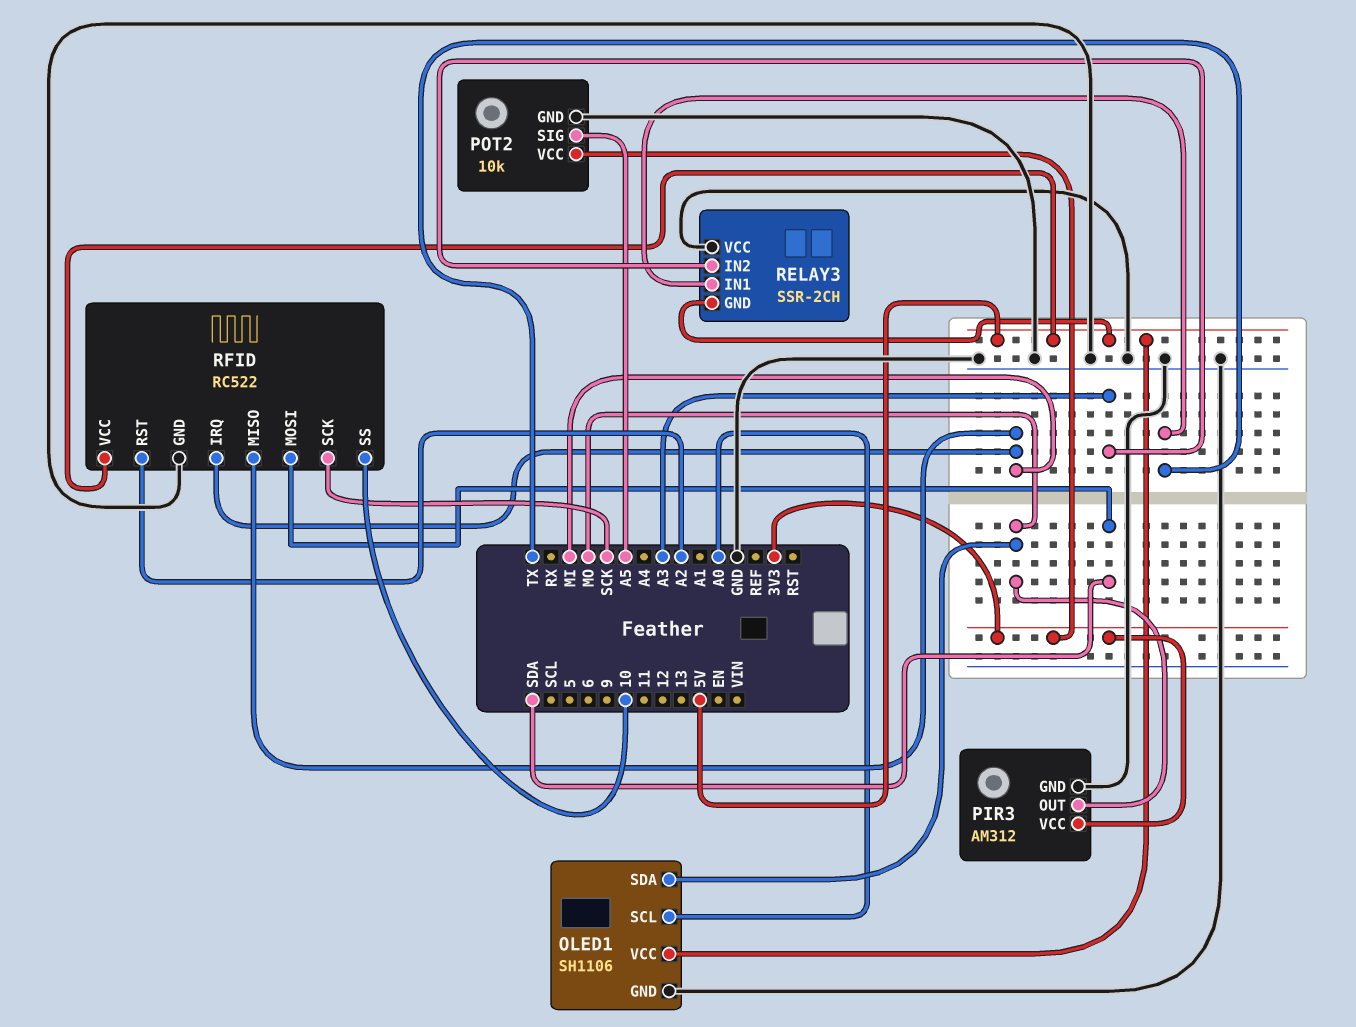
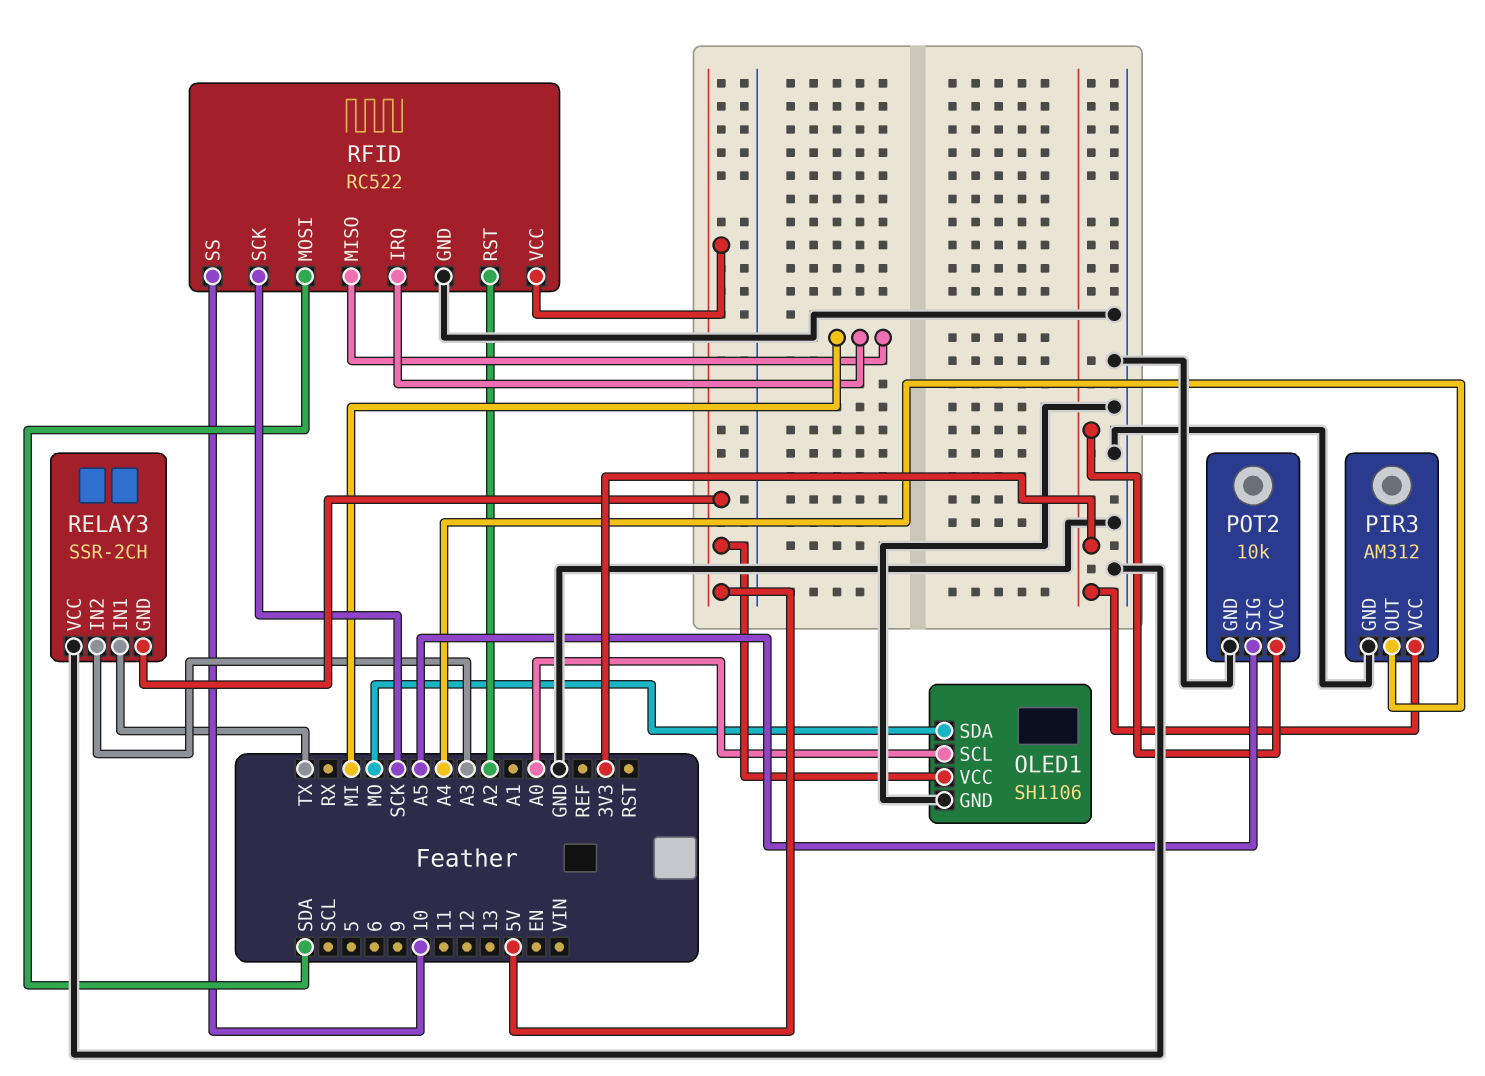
PIR3 pin OUT: MO -> A4

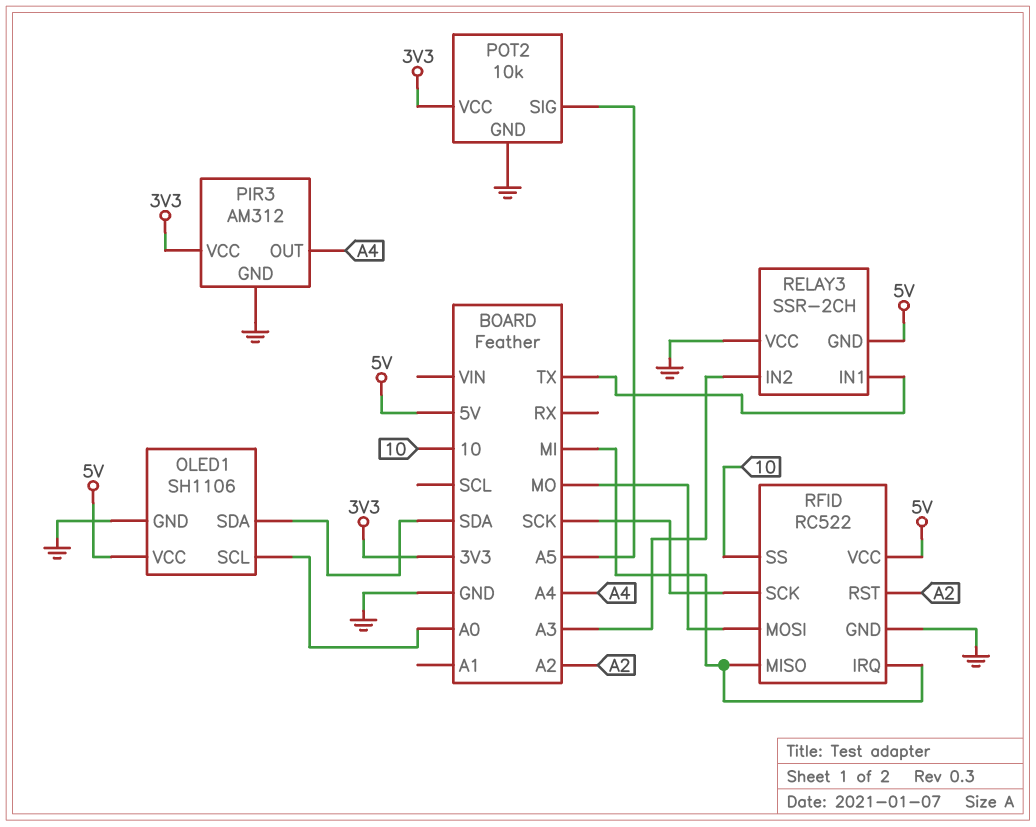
OLED1 pin SDA: MO -> SDA
RFID pin MOSI: SDA -> MO

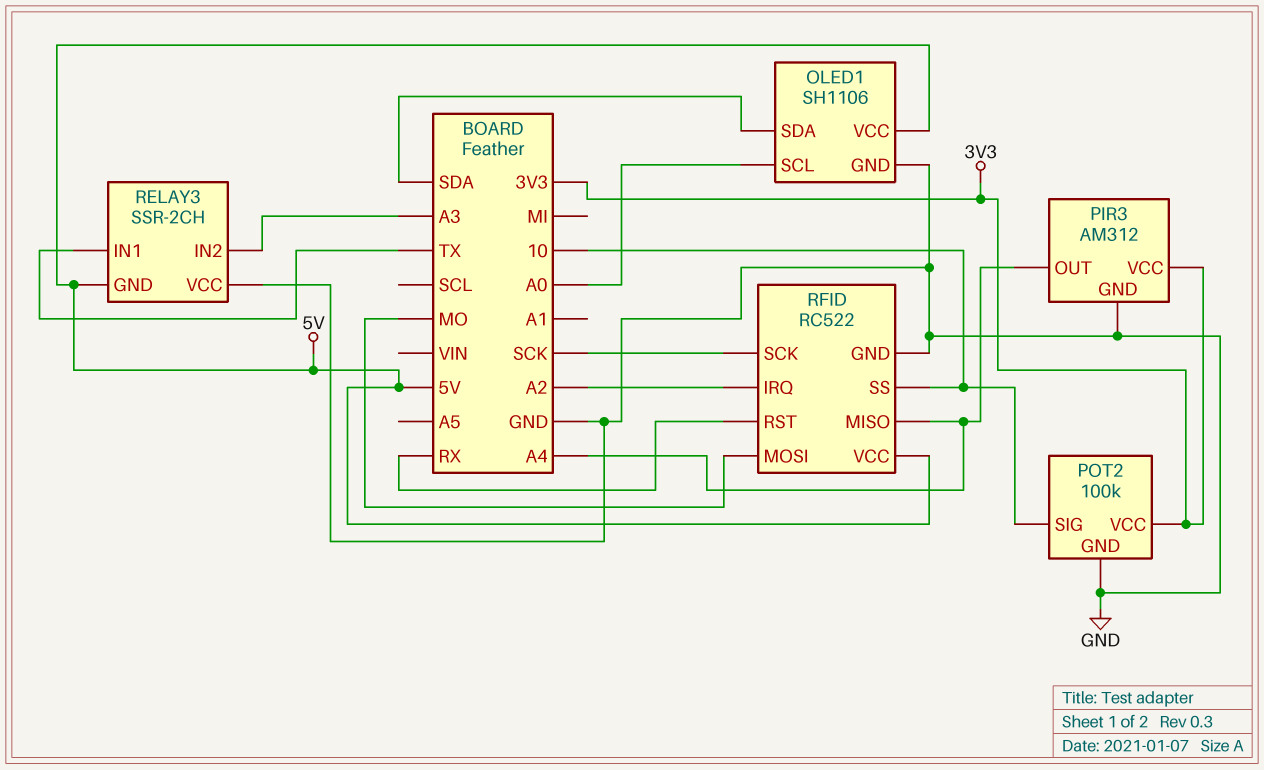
POT2: 10k -> 100k
POT2 pin SIG: A5 -> 10
RFID pin IRQ: MI -> A2
RFID pin MISO: MI -> A4
RFID pin RST: A2 -> RX

